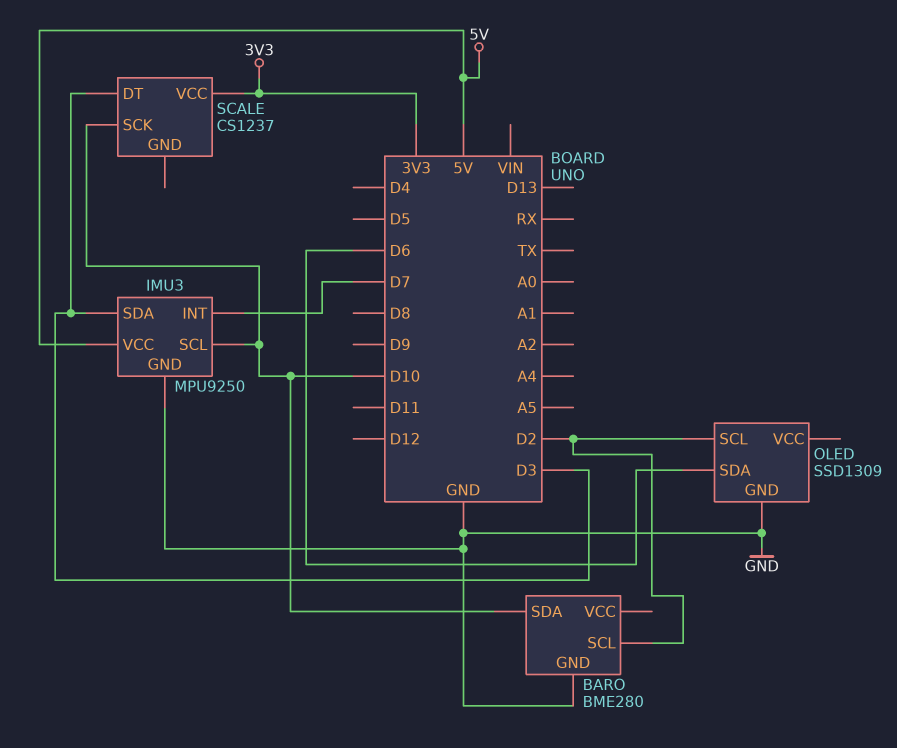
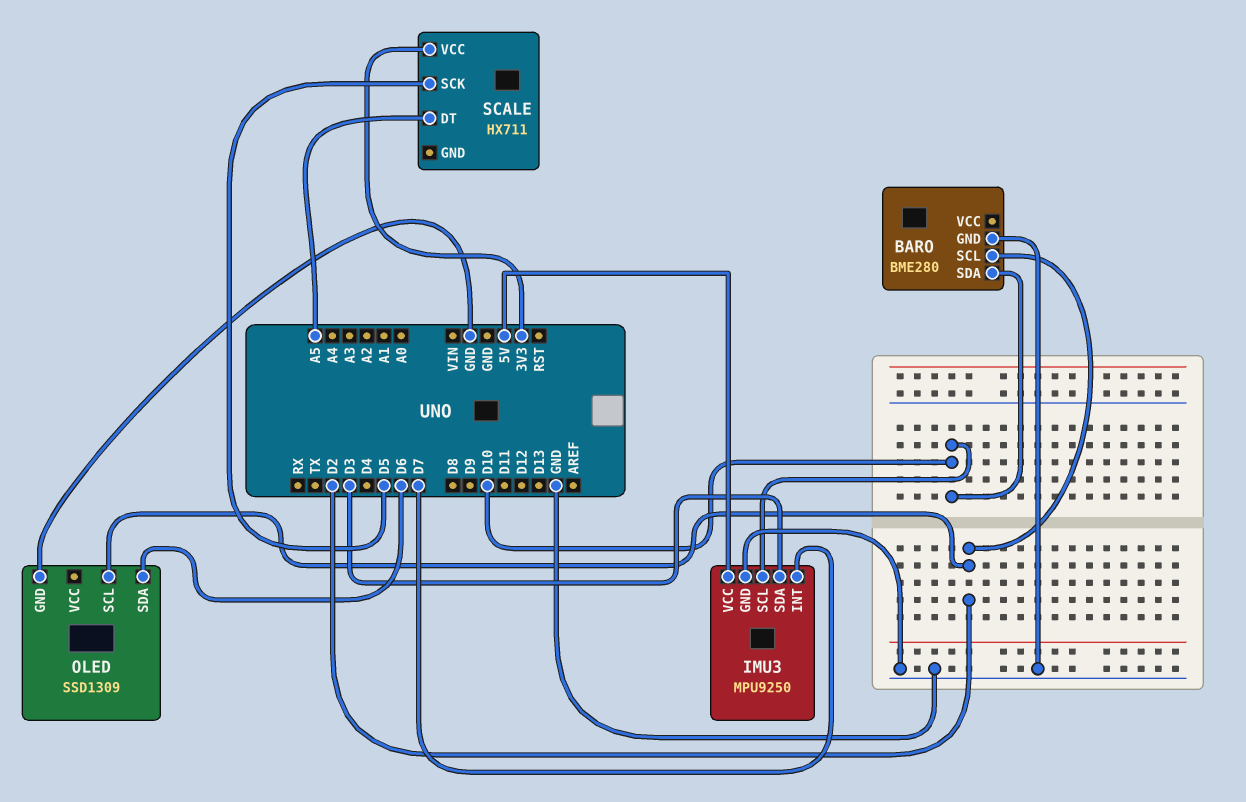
SCALE: CS1237 -> HX711
SCALE pin DT: D3 -> A5
SCALE pin SCK: D10 -> D5

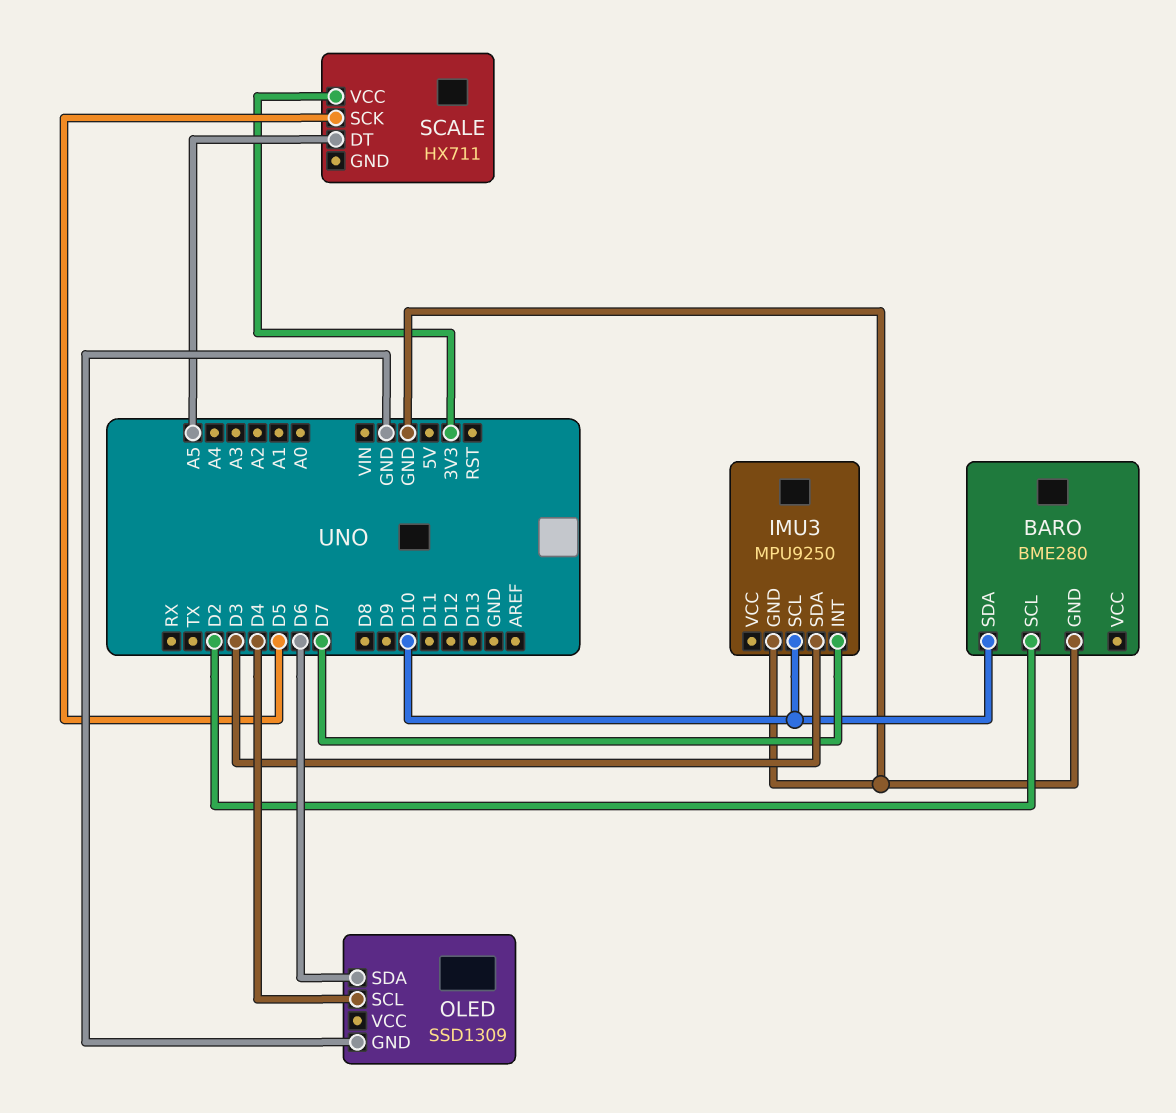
IMU3 pin VCC: 5V -> none
OLED pin SCL: D2 -> D4

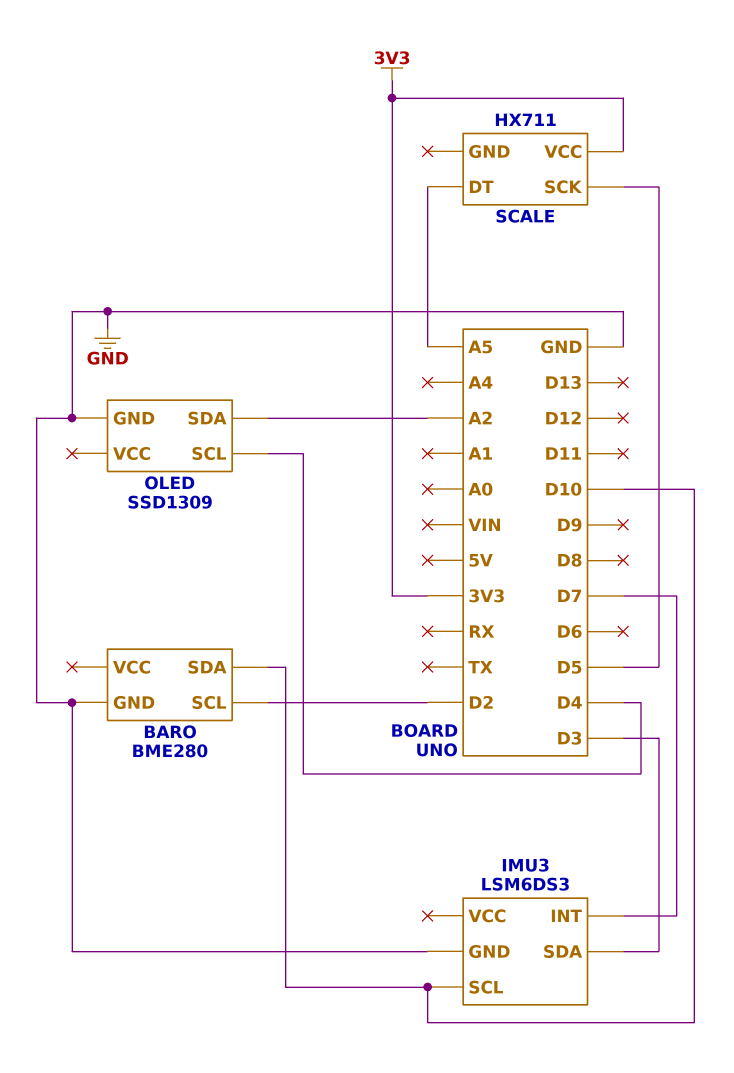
IMU3: MPU9250 -> LSM6DS3
OLED pin SDA: D6 -> A2

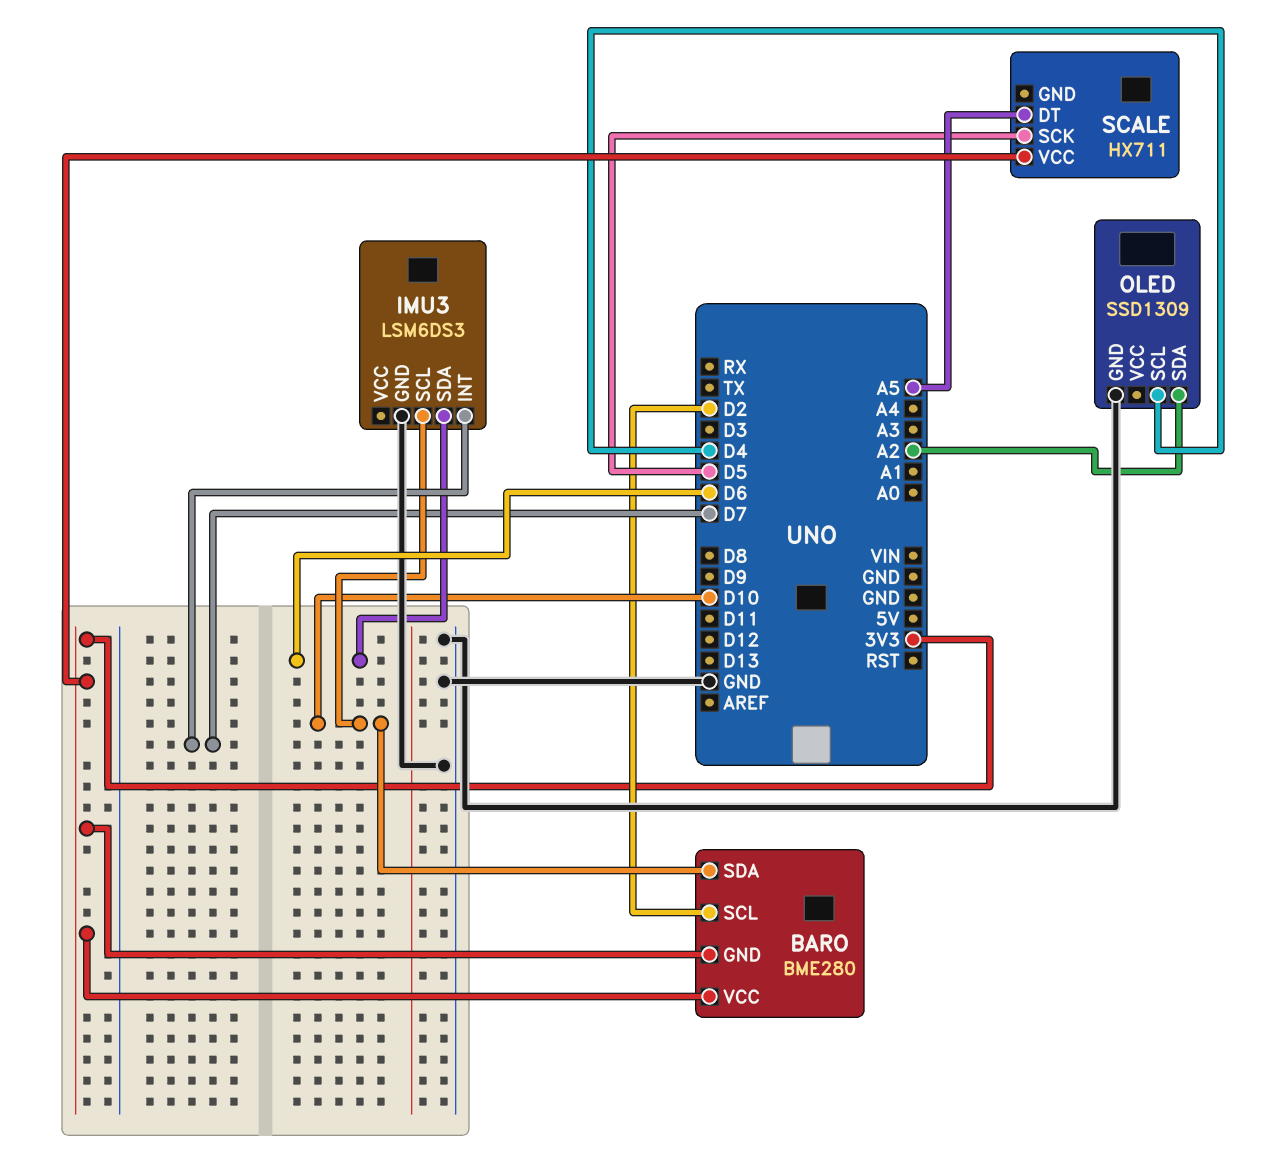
BARO pin GND: GND -> 3V3
BARO pin VCC: none -> 3V3
IMU3 pin SDA: D3 -> D6

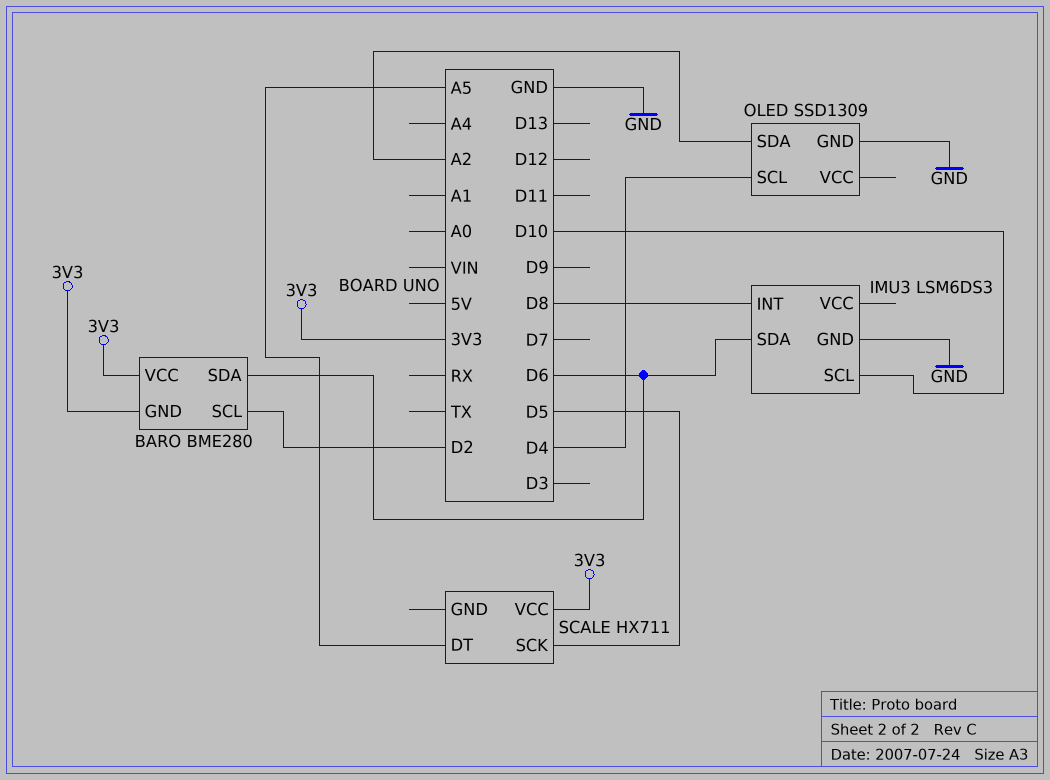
BARO pin SDA: D10 -> D6
IMU3 pin INT: D7 -> D8

